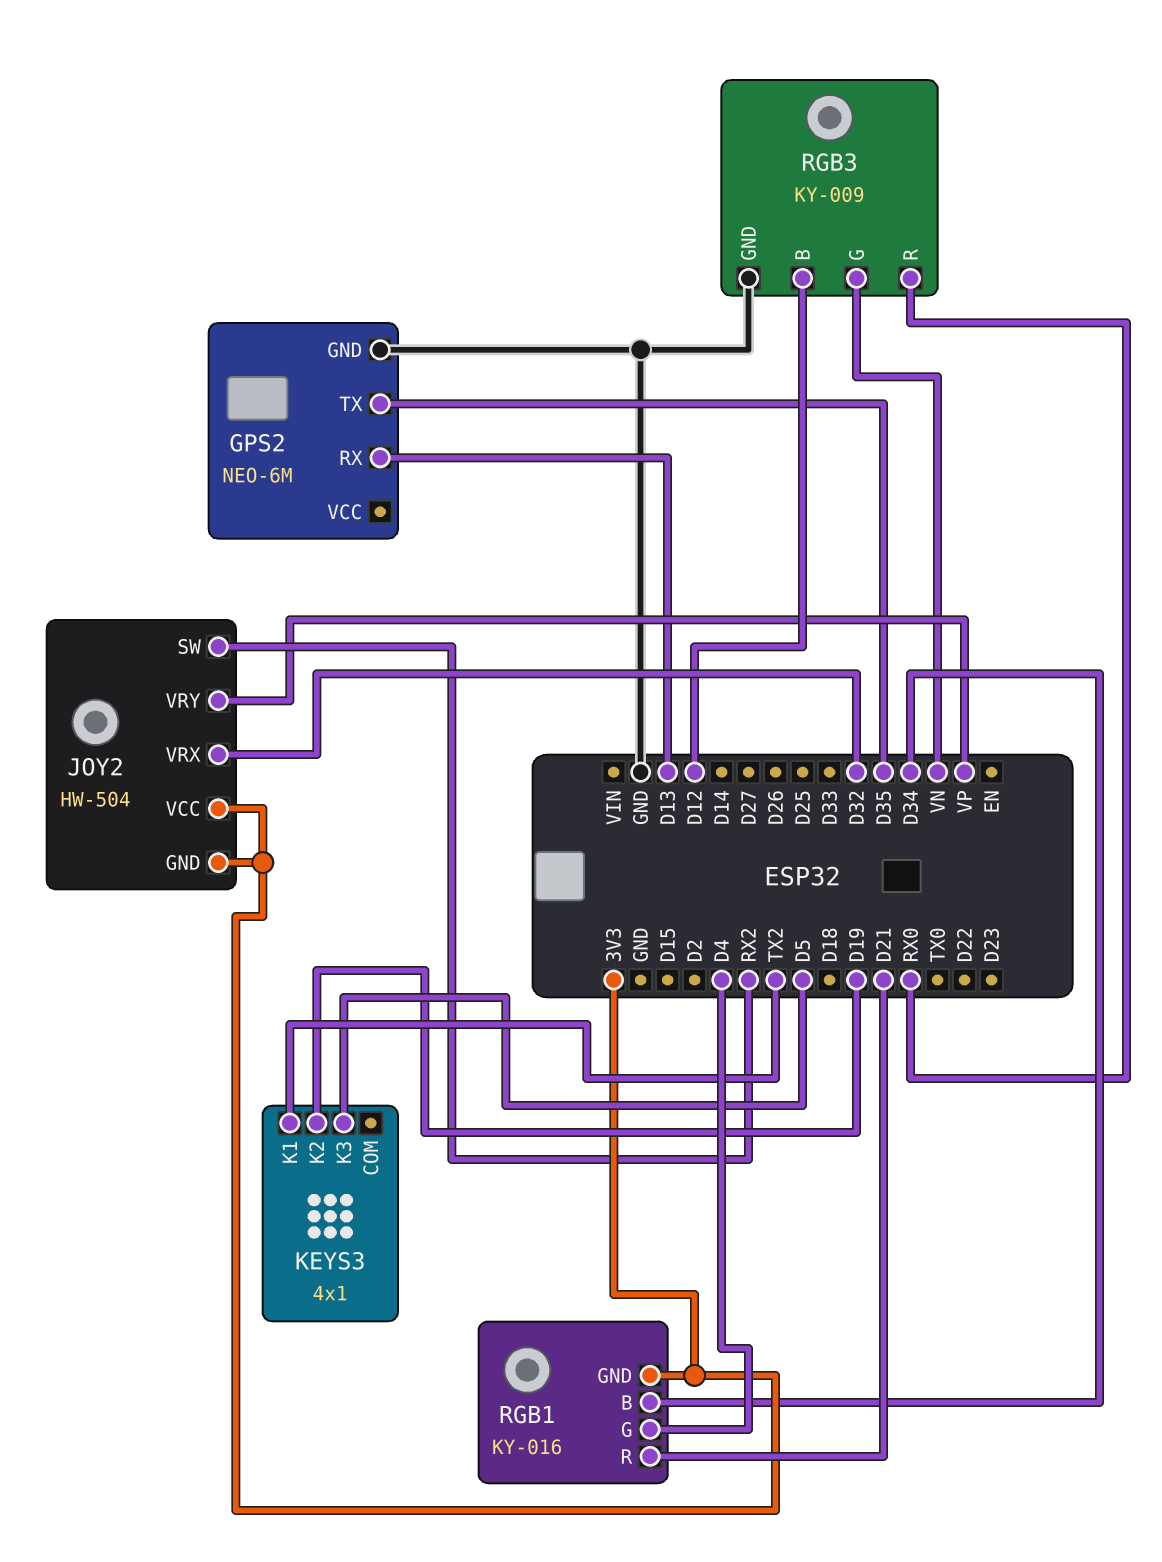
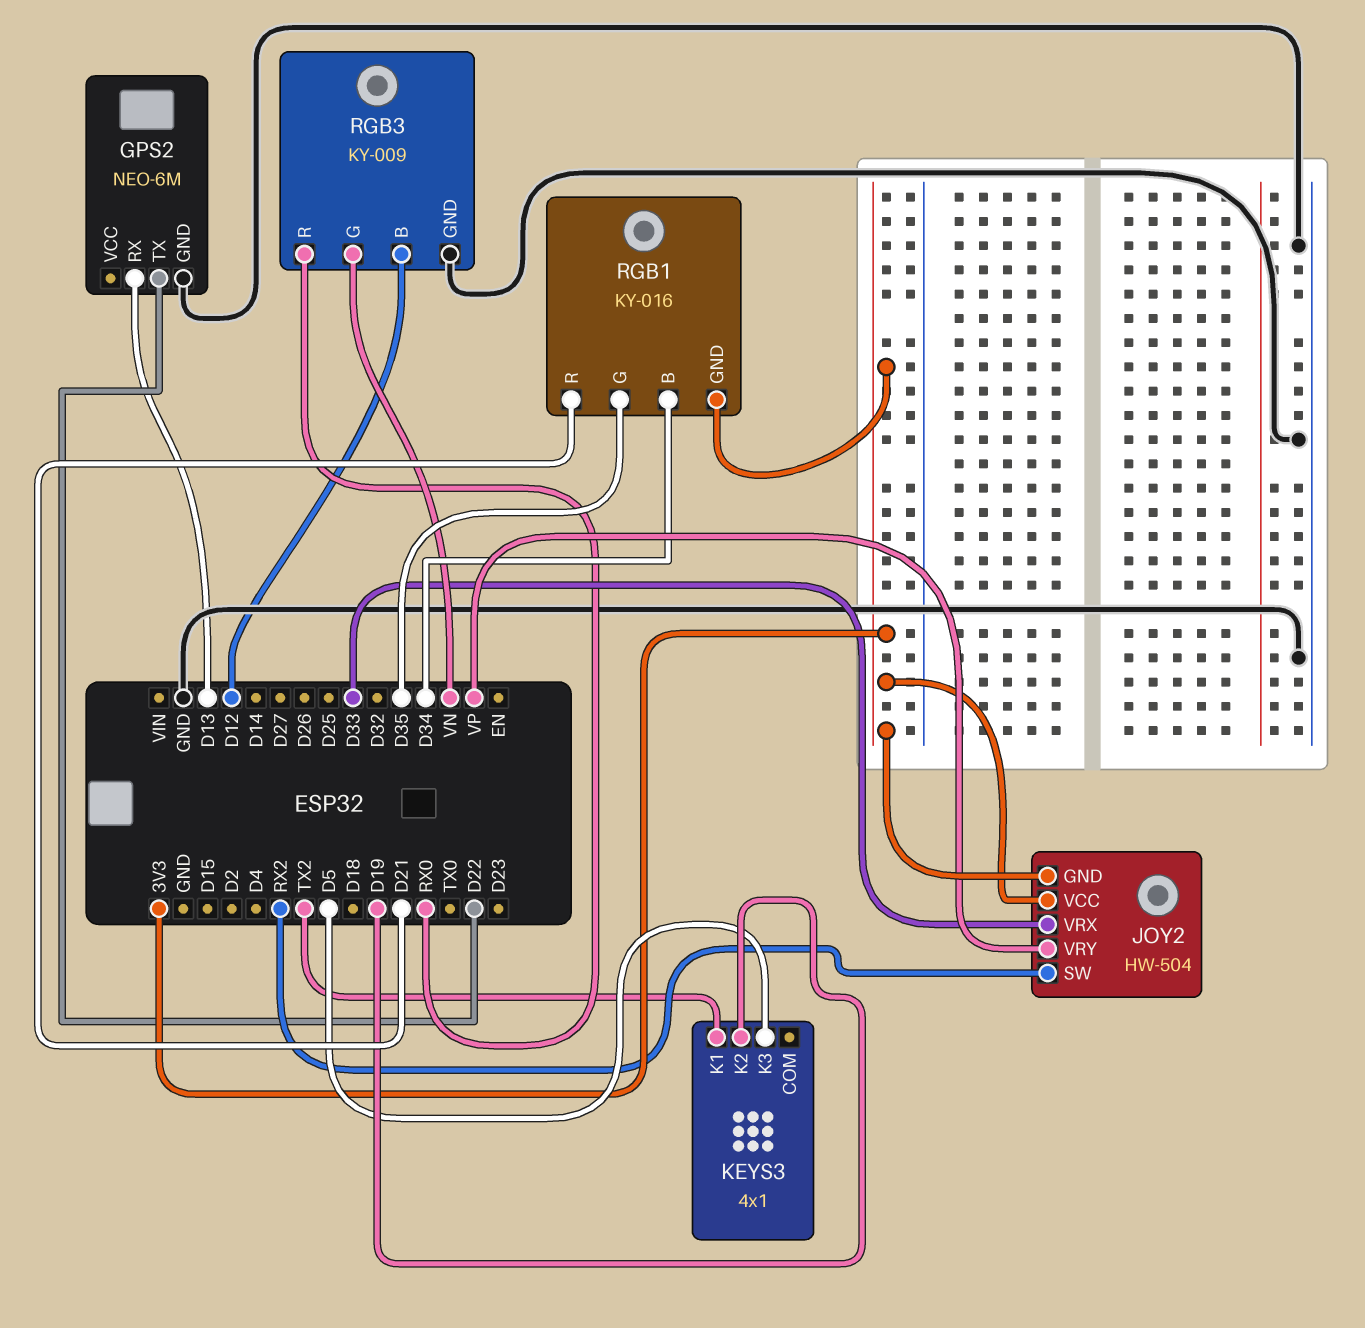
GPS2 pin TX: D35 -> D22
JOY2 pin VRX: D32 -> D33
RGB1 pin G: D4 -> D35

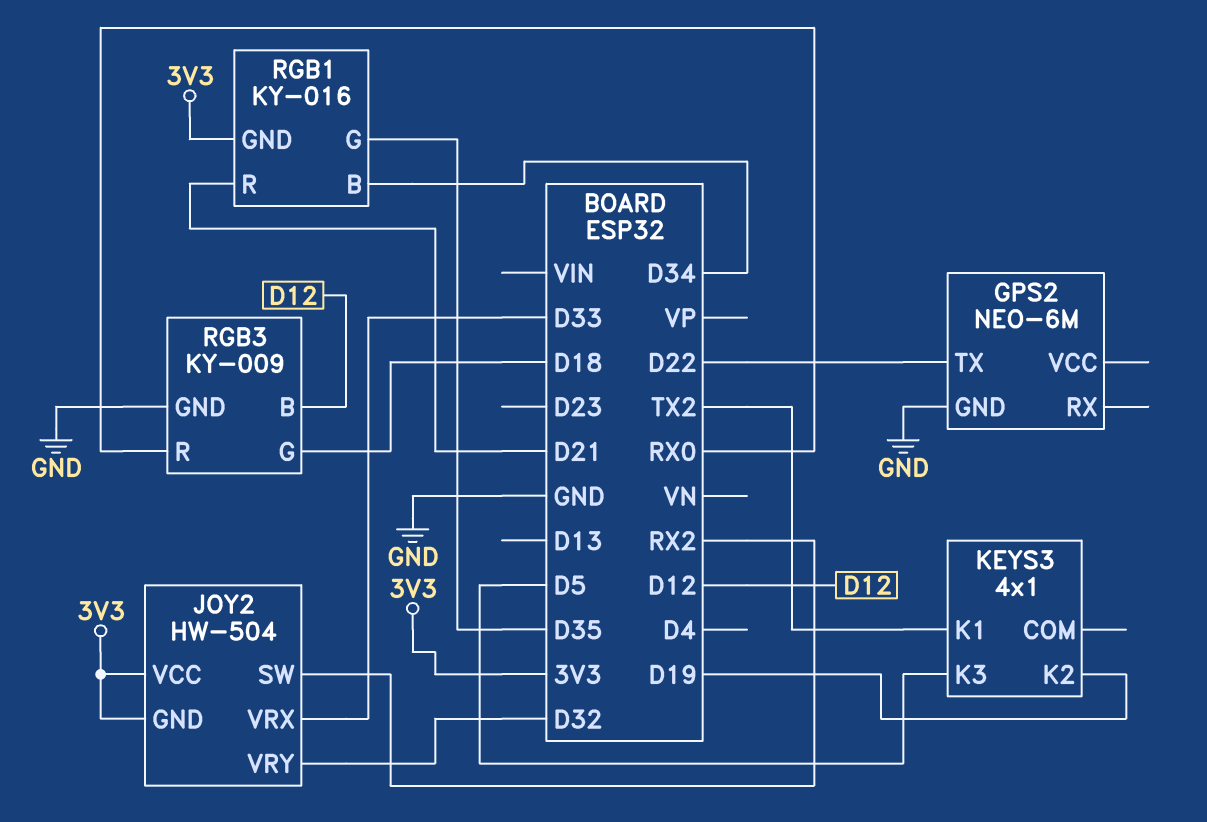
GPS2 pin RX: D13 -> none
JOY2 pin VRY: VP -> D32
RGB3 pin G: VN -> D18

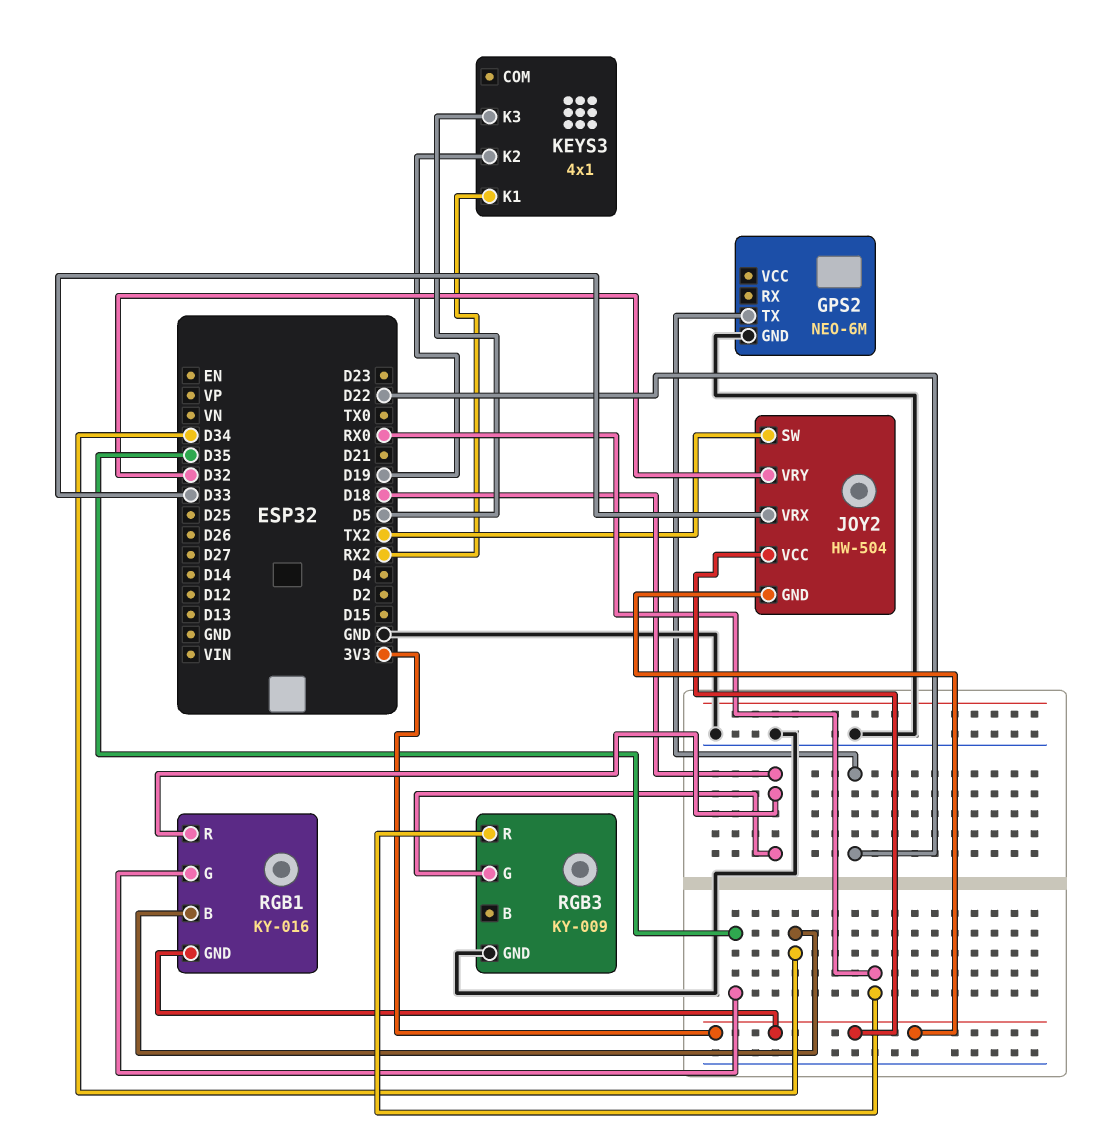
JOY2 pin SW: RX2 -> TX2
KEYS3 pin K1: TX2 -> RX2
RGB1 pin R: D21 -> D18
RGB3 pin B: D12 -> none

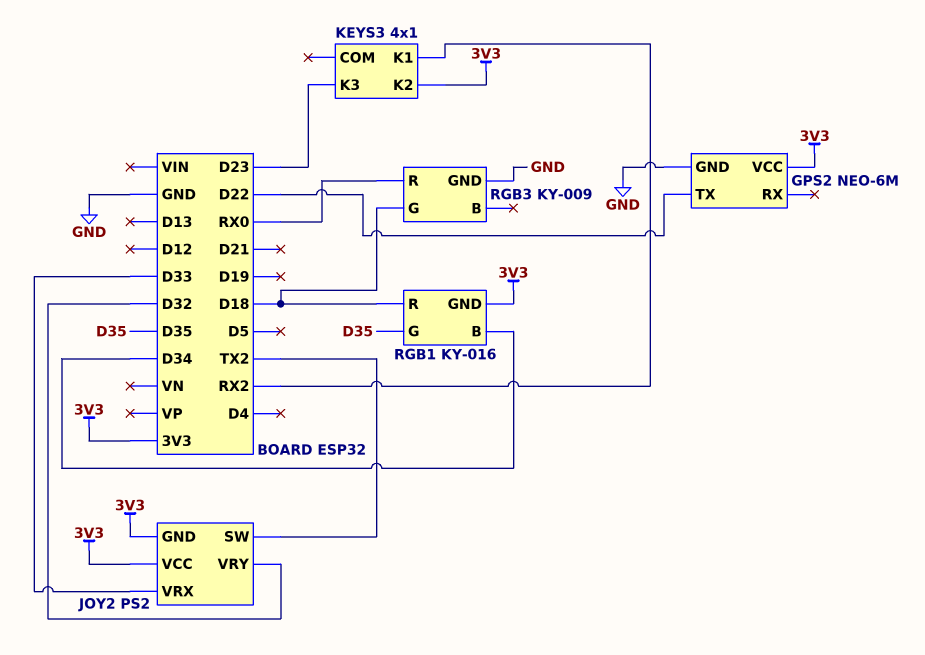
GPS2 pin VCC: none -> 3V3
JOY2: HW-504 -> PS2
KEYS3 pin K2: D19 -> 3V3
KEYS3 pin K3: D5 -> D23

